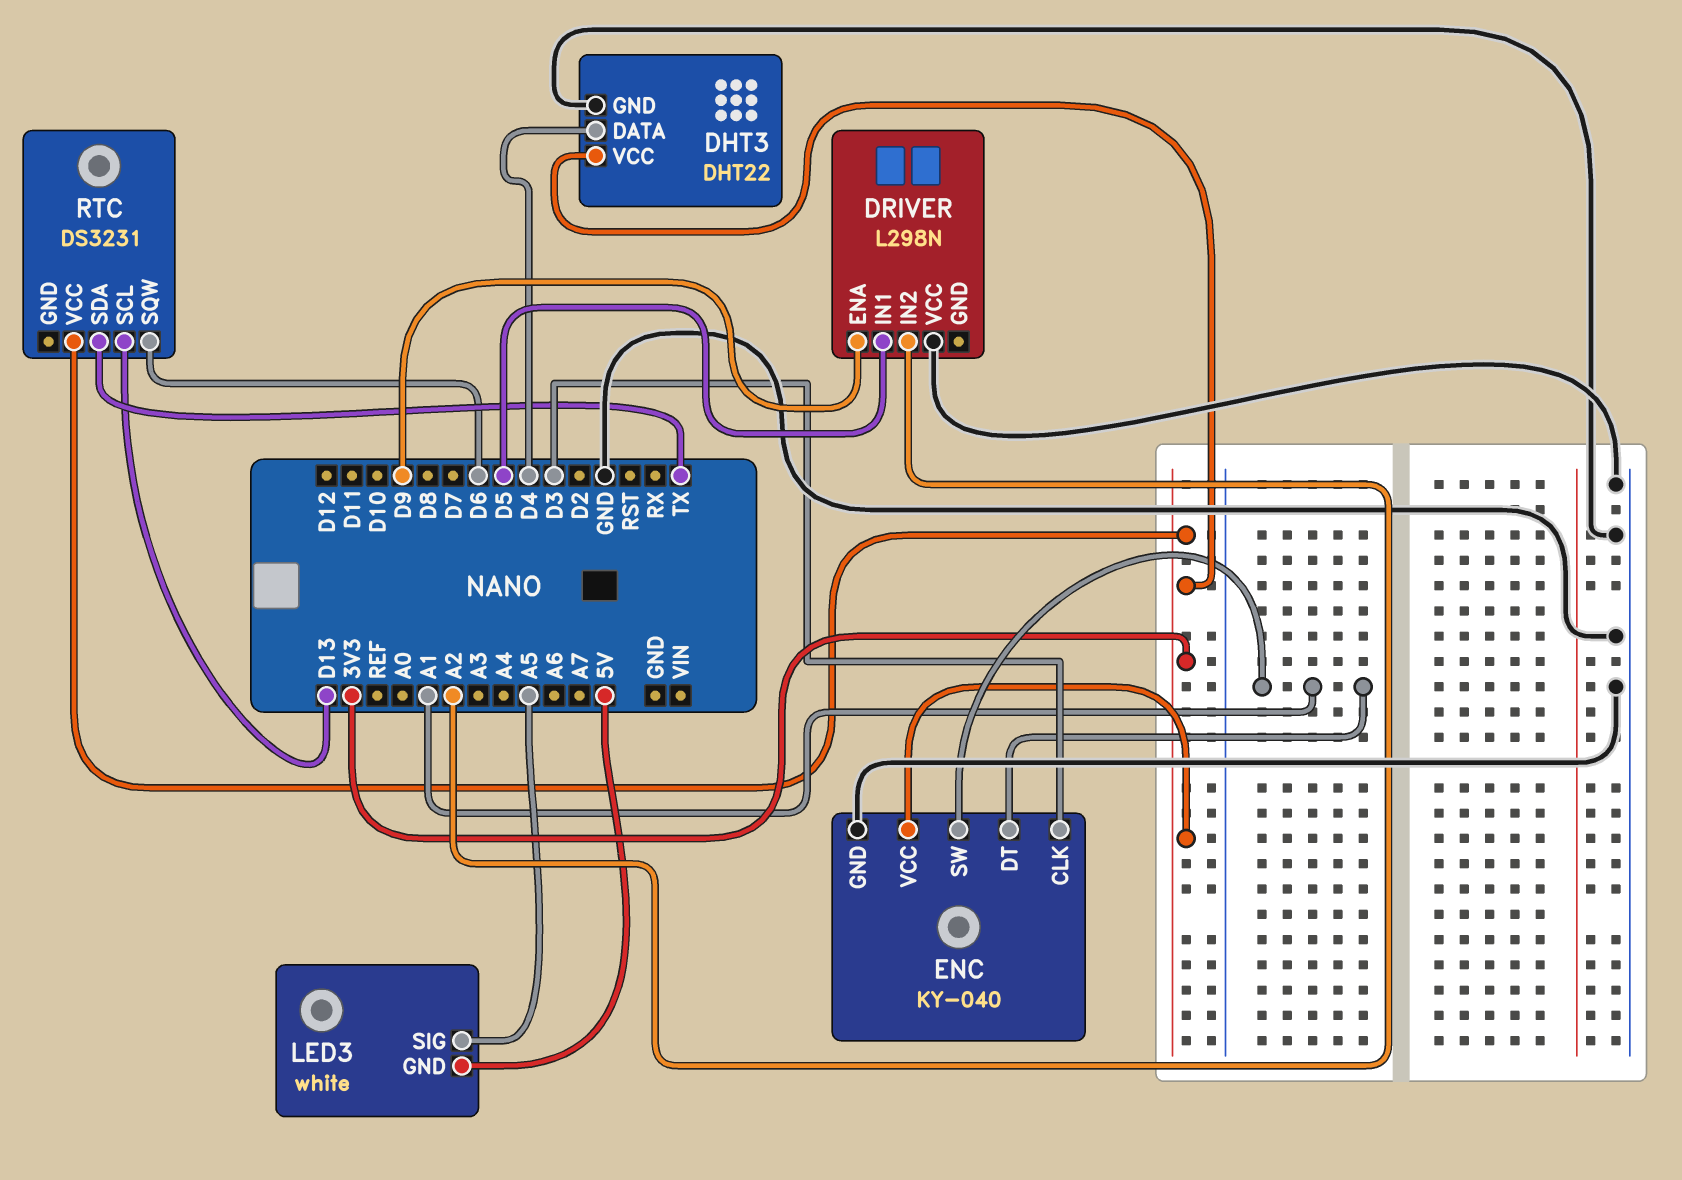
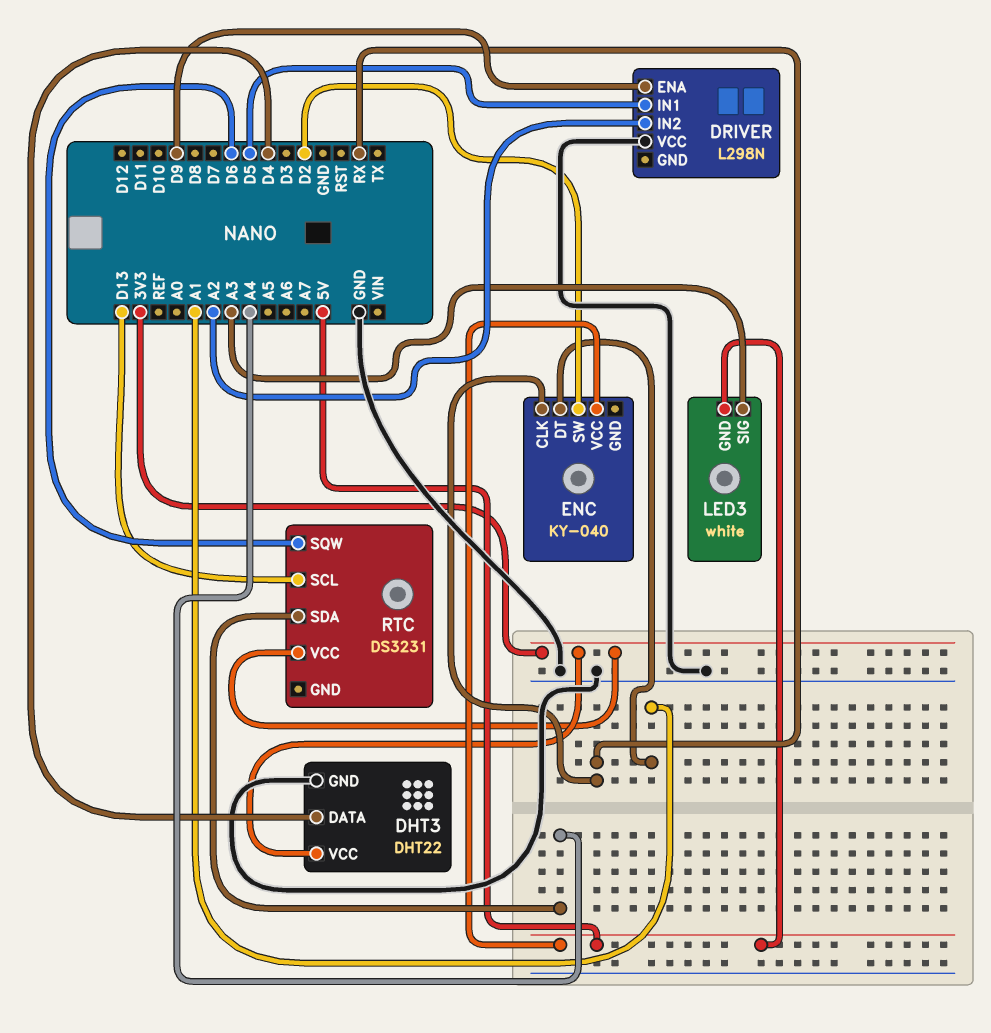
ENC pin CLK: D3 -> RX
ENC pin GND: GND -> none
ENC pin SW: A1 -> D2
ENC pin VCC: 3V3 -> 5V
LED3 pin SIG: A5 -> A3
RTC pin SDA: TX -> A4

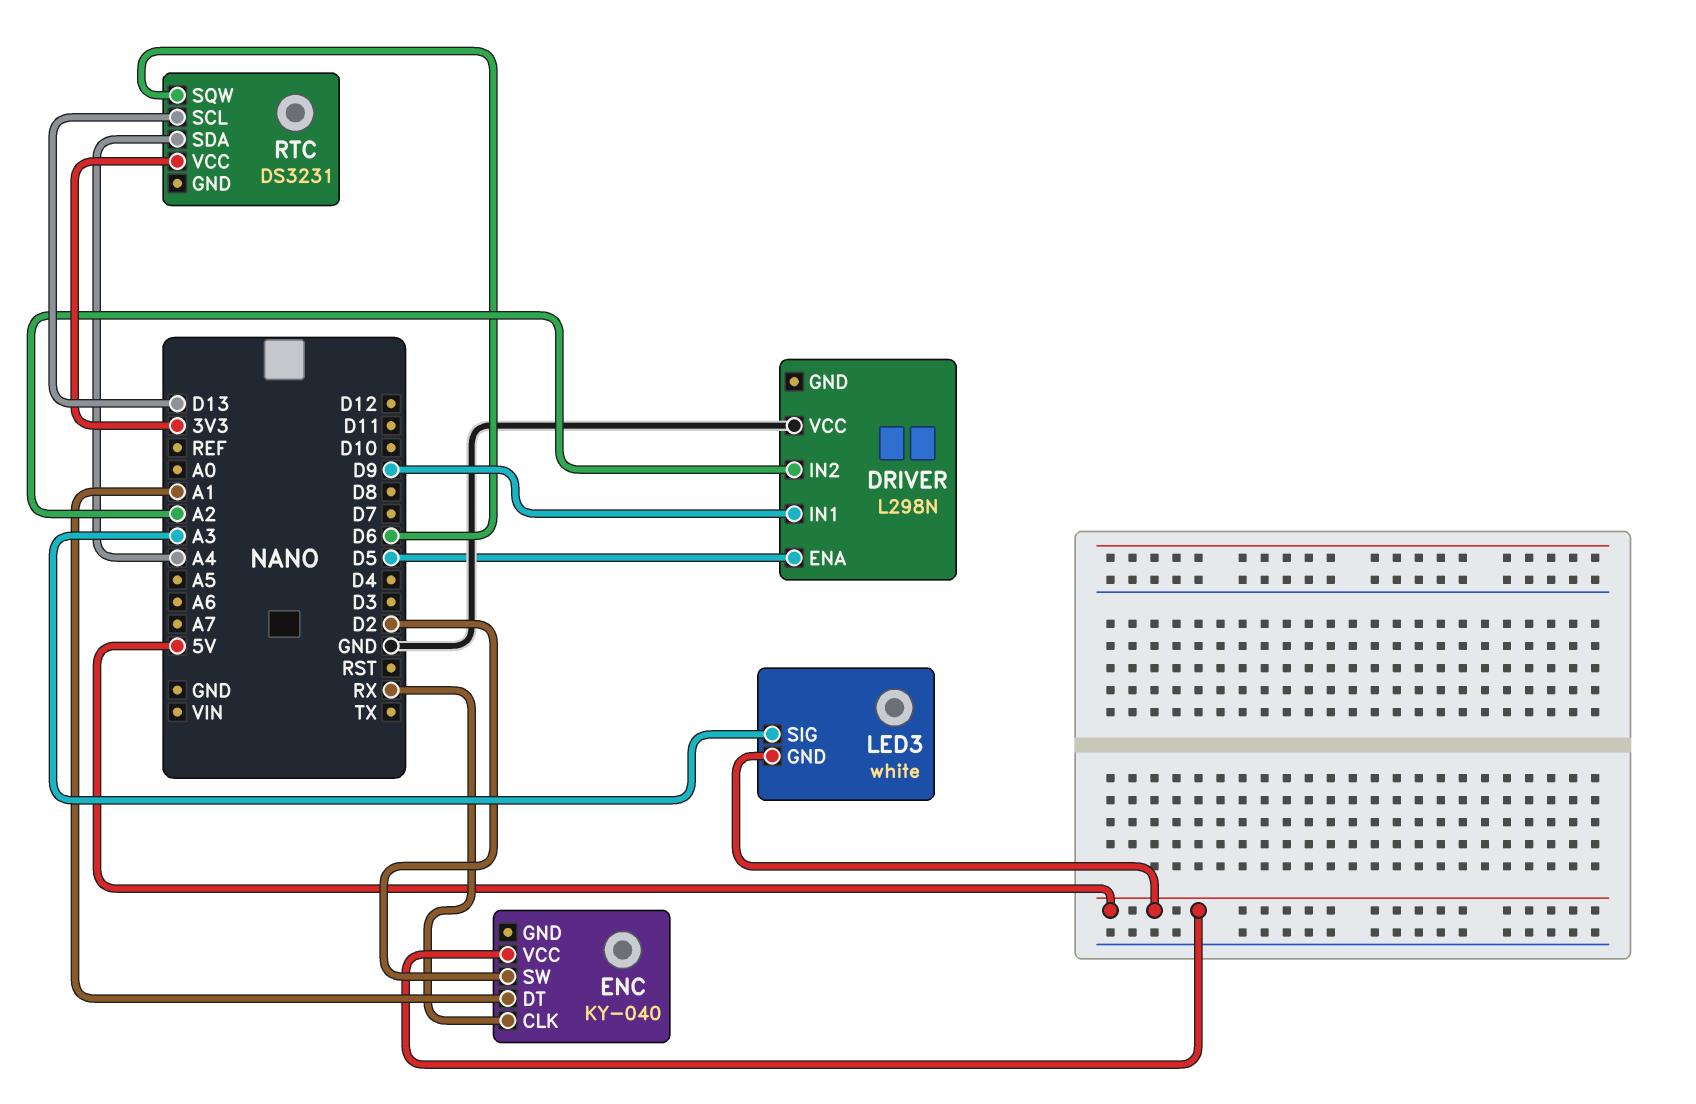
DHT3: DHT22 -> none
DHT3 pin DATA: D4 -> none
DHT3 pin GND: GND -> none
DHT3 pin VCC: 3V3 -> none
DRIVER pin ENA: D9 -> D5
DRIVER pin IN1: D5 -> D9

